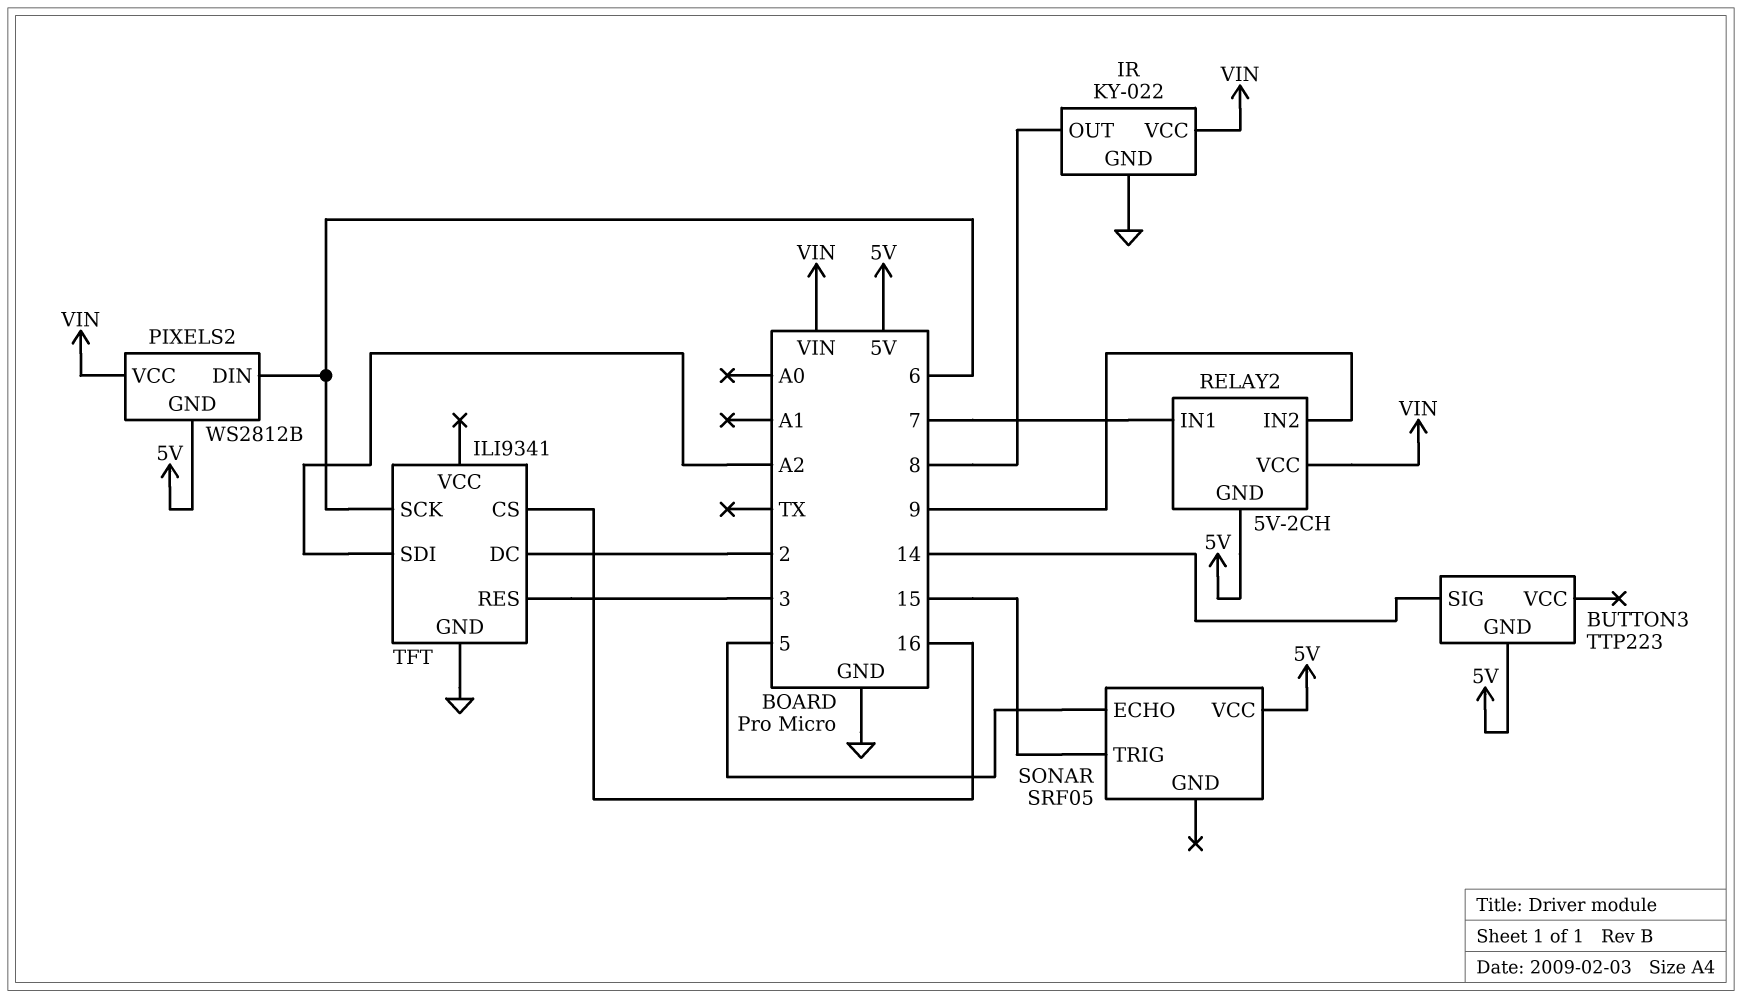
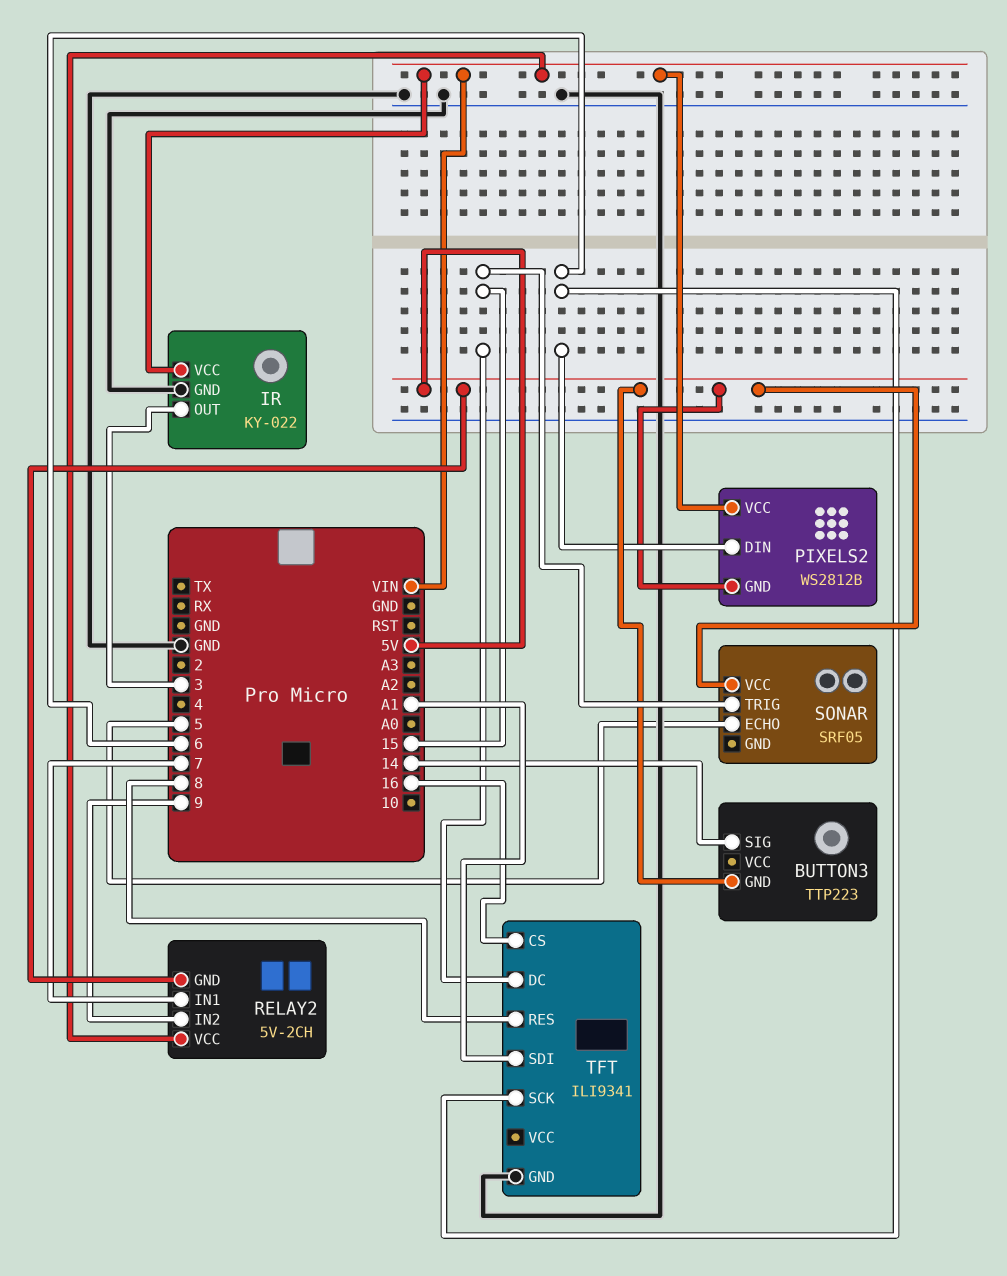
IR pin OUT: 8 -> 3
TFT pin DC: 2 -> 15
TFT pin RES: 3 -> 8
TFT pin SDI: A2 -> A1

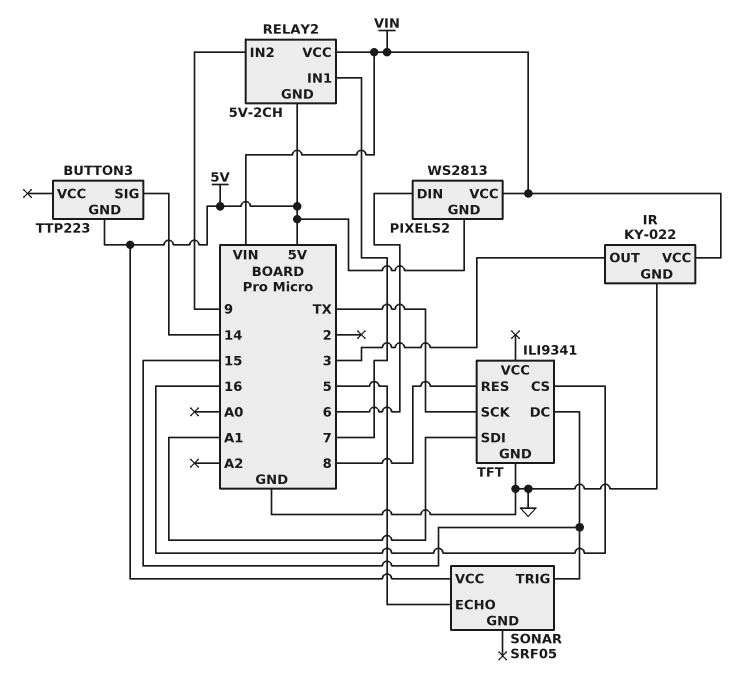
PIXELS2: WS2812B -> WS2813
TFT pin SCK: 6 -> TX

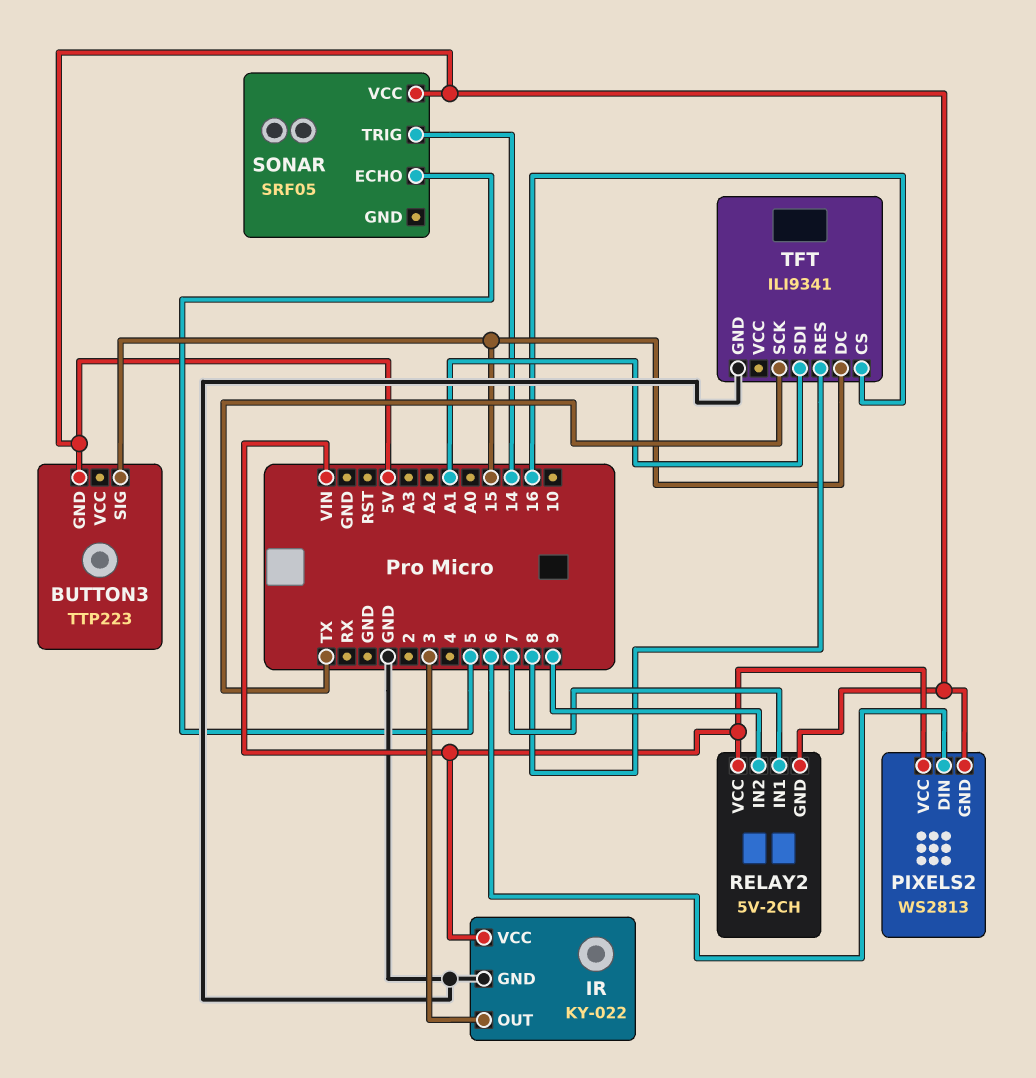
BUTTON3 pin SIG: 14 -> 15
SONAR pin TRIG: 15 -> 14

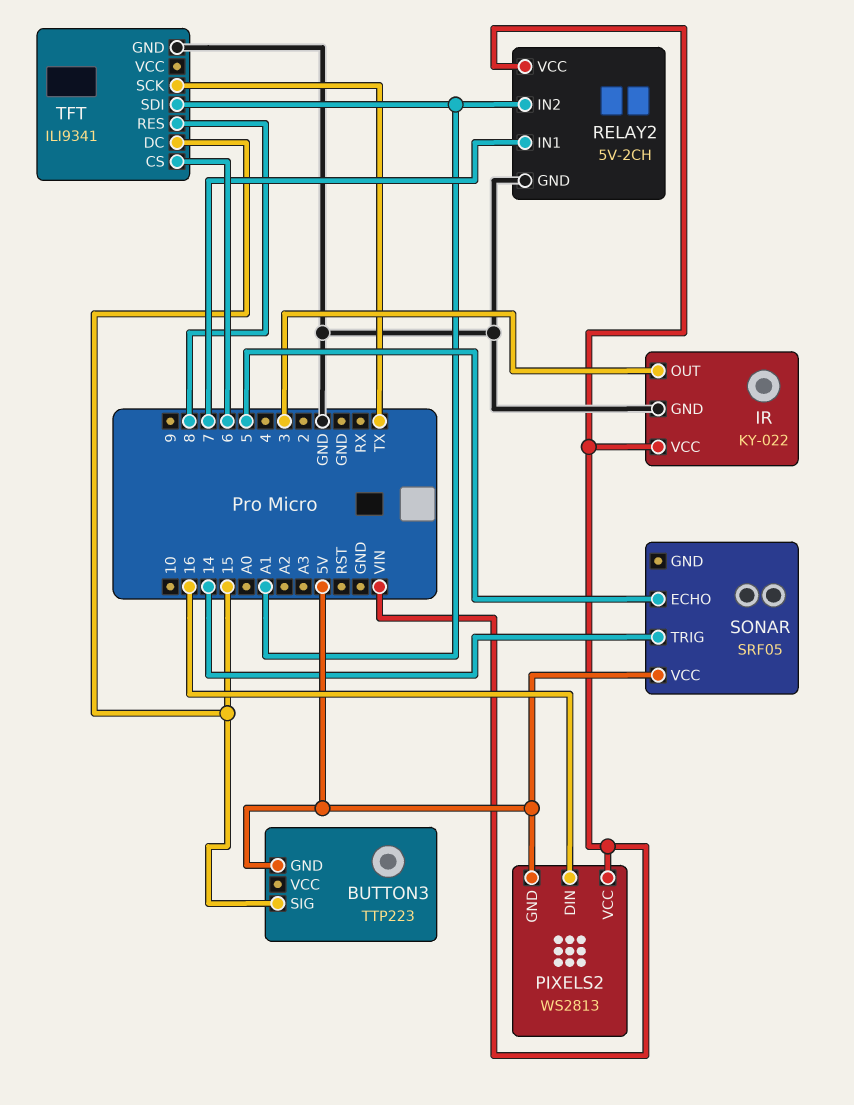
PIXELS2 pin DIN: 6 -> 16
RELAY2 pin GND: 5V -> GND
RELAY2 pin IN2: 9 -> A1
TFT pin CS: 16 -> 6

